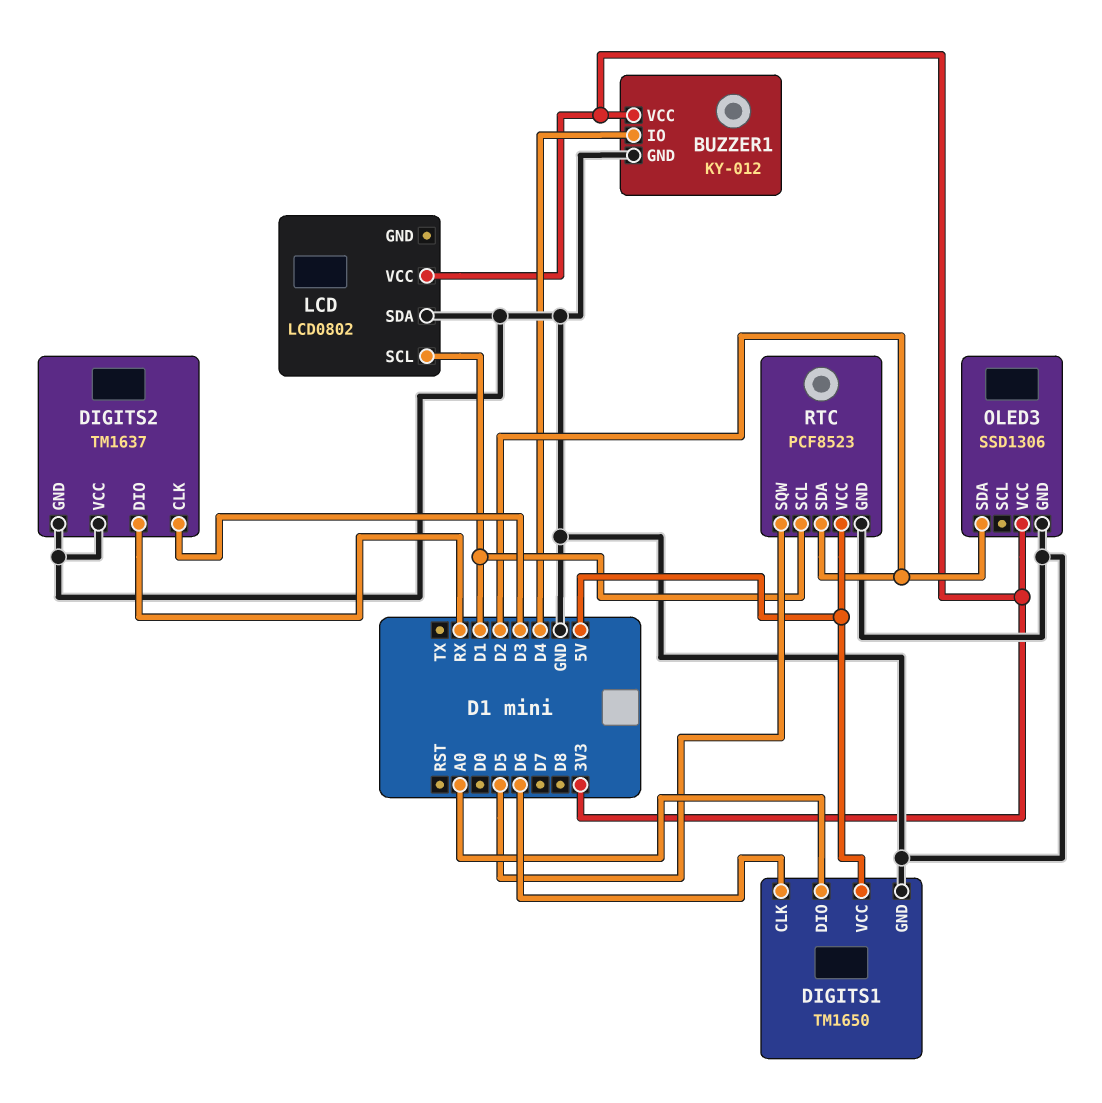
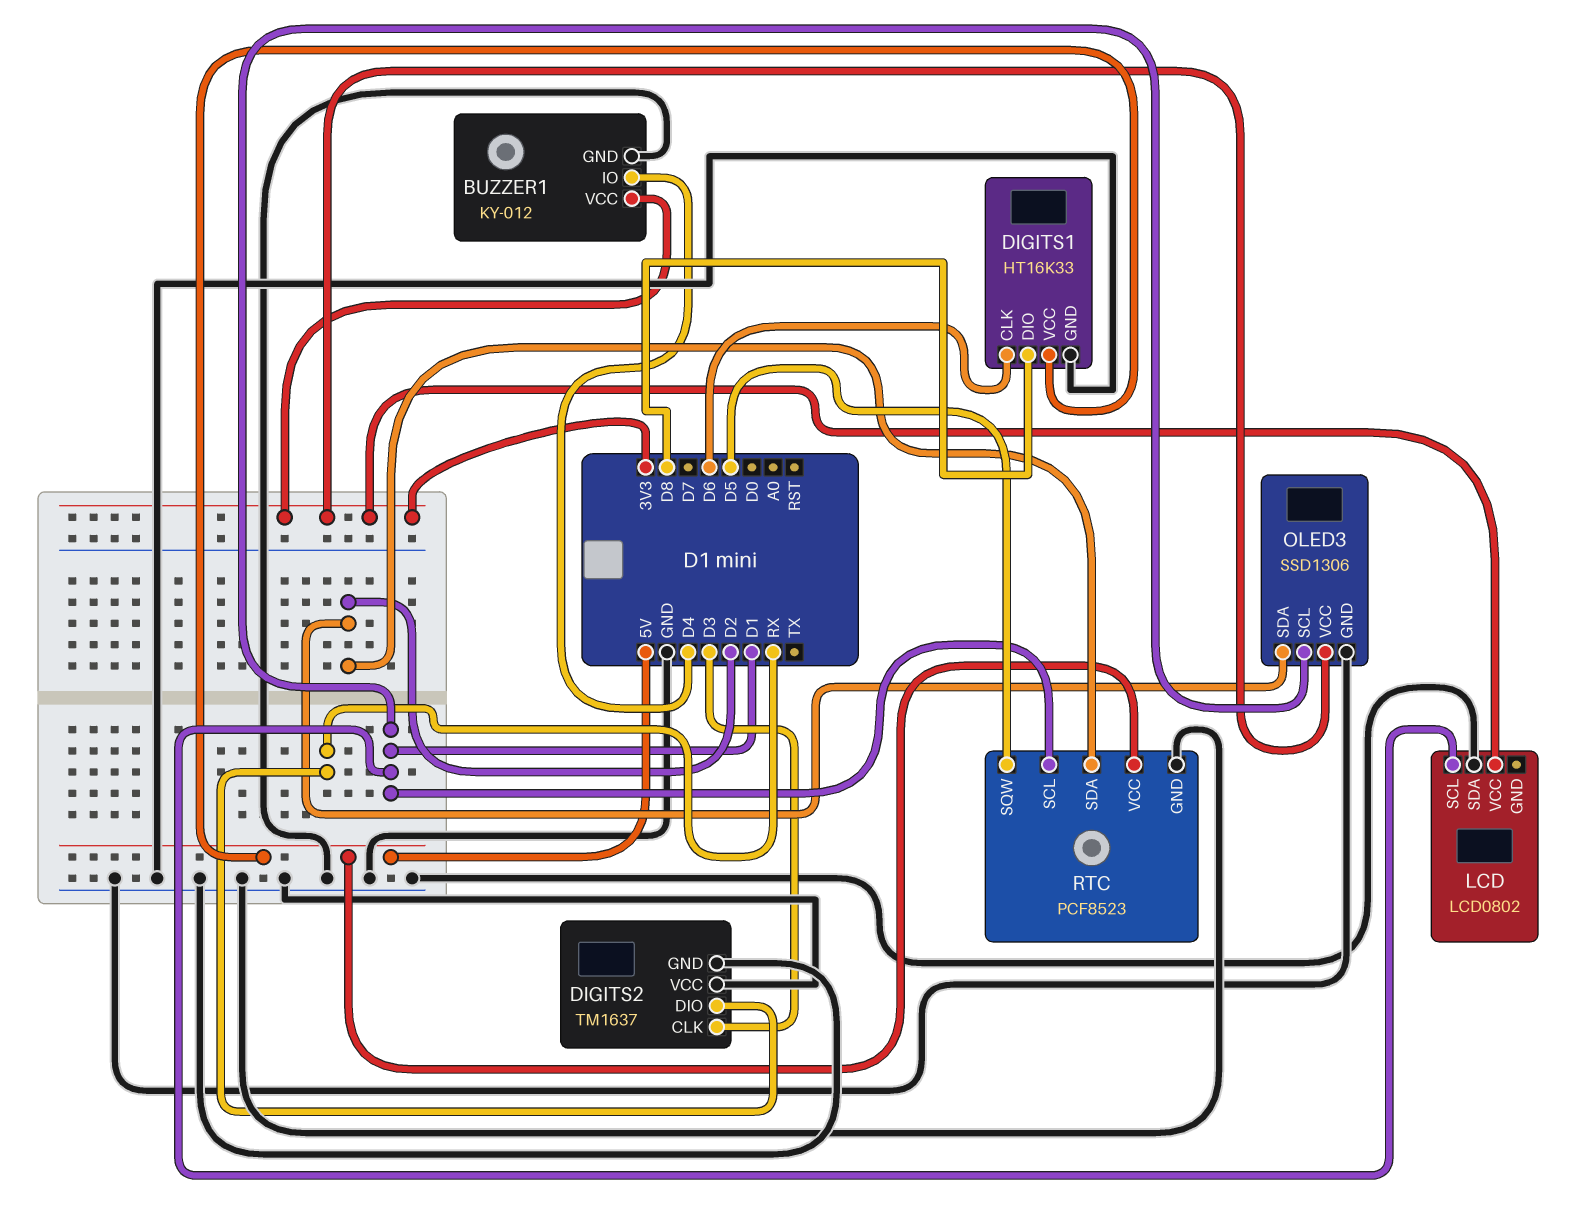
DIGITS1: TM1650 -> HT16K33
DIGITS1 pin DIO: A0 -> D8
OLED3 pin SCL: none -> D1

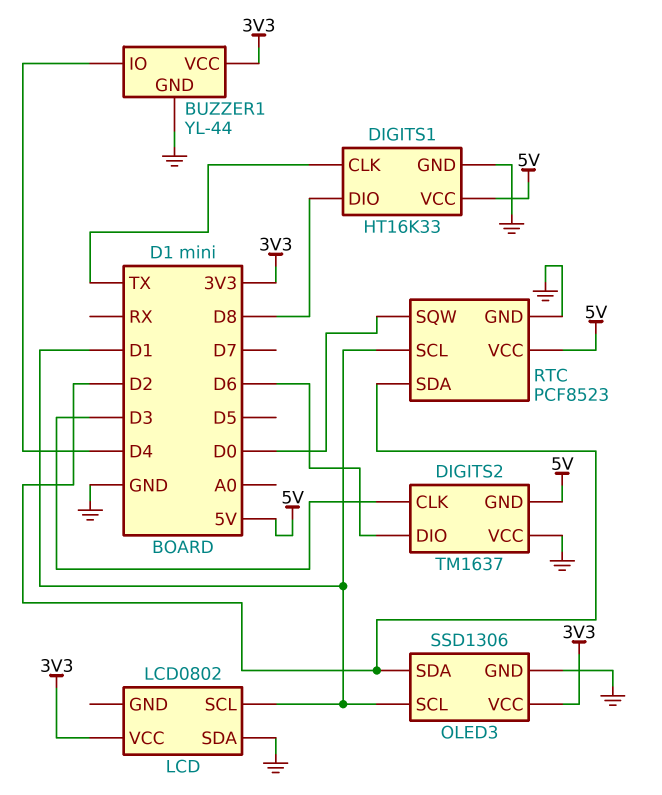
BUZZER1: KY-012 -> YL-44
DIGITS1 pin CLK: D6 -> TX
DIGITS2 pin DIO: RX -> D6
DIGITS2 pin GND: GND -> 5V
RTC pin SQW: D5 -> D0

